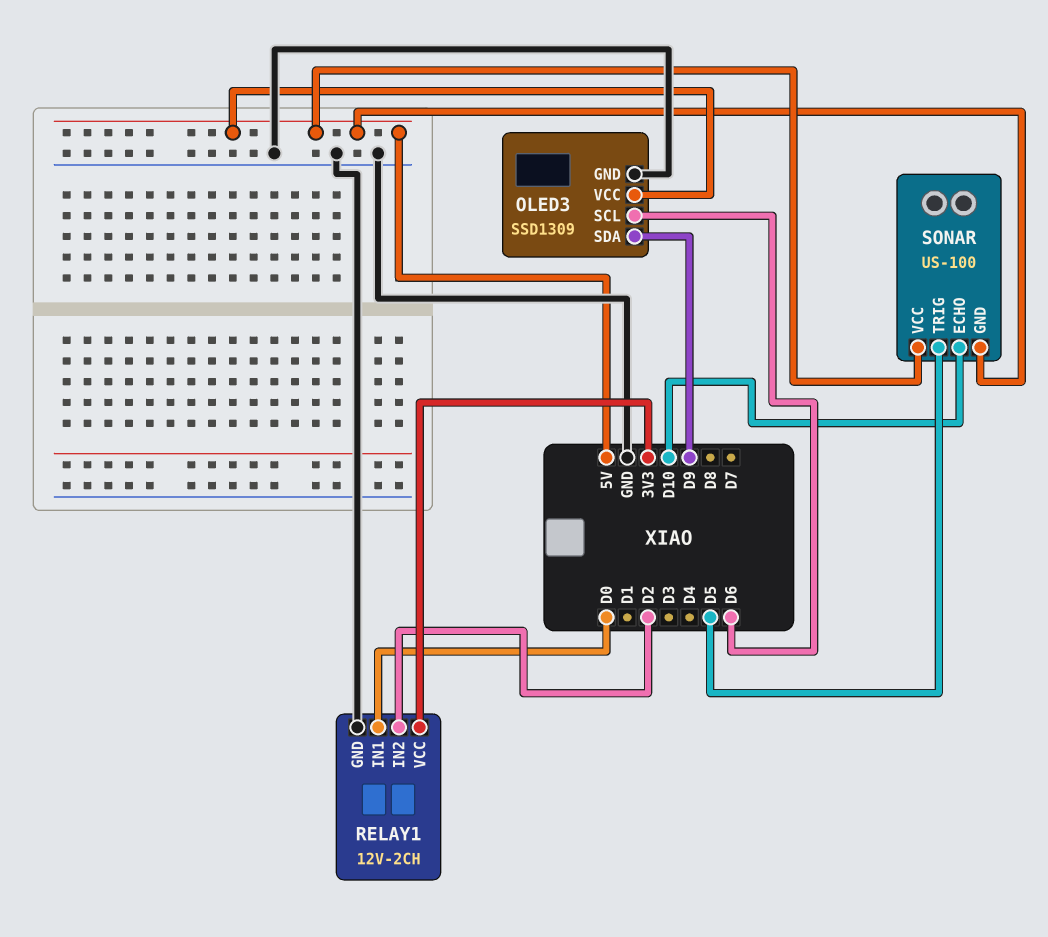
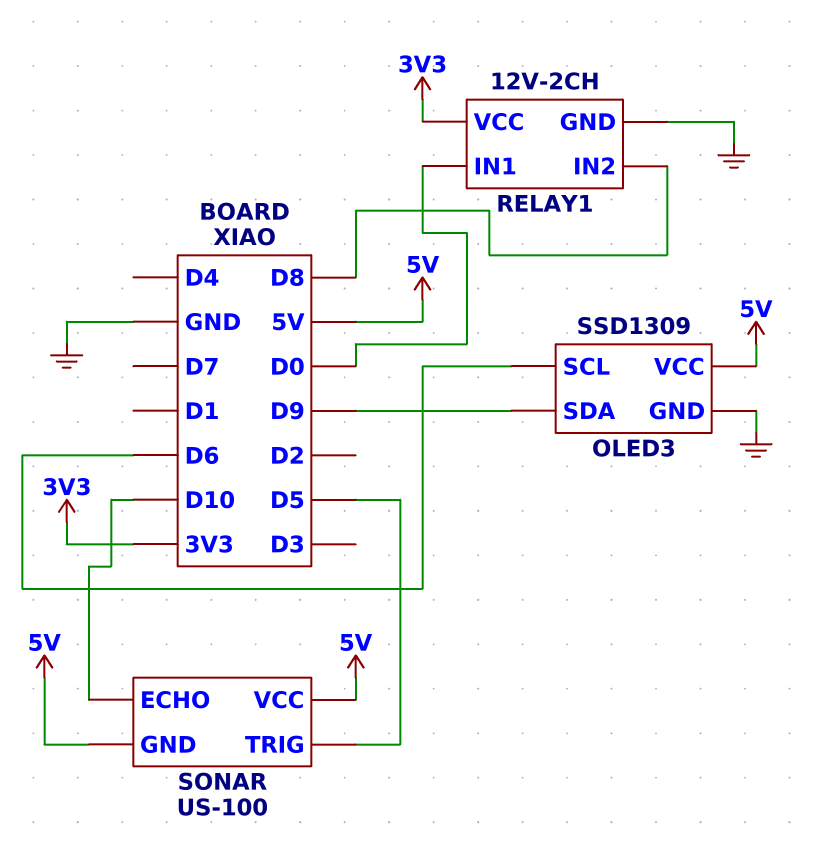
RELAY1 pin IN2: D2 -> D8

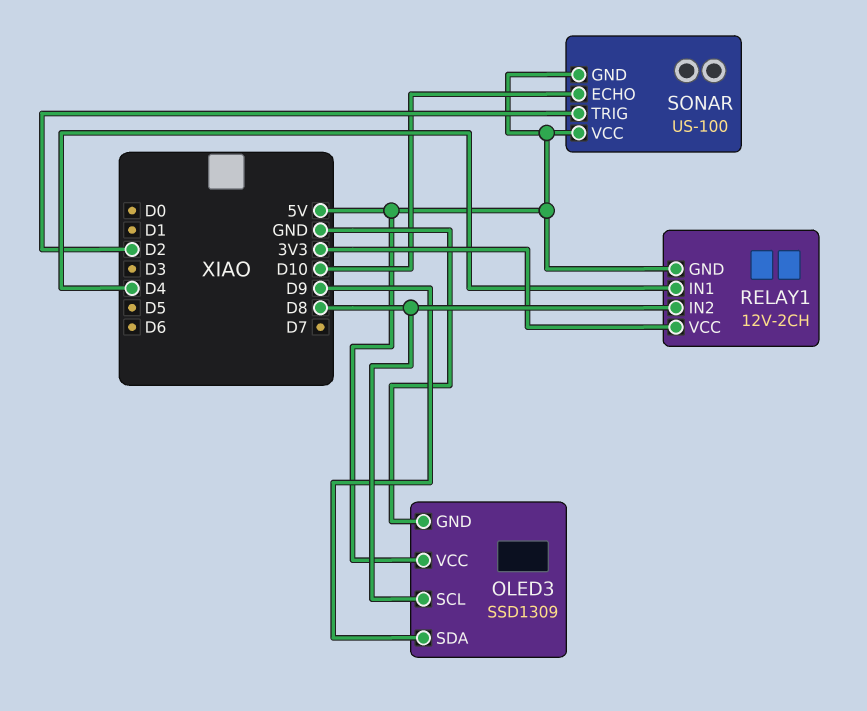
OLED3 pin SCL: D6 -> D8
RELAY1 pin GND: GND -> 5V
RELAY1 pin IN1: D0 -> D4
SONAR pin TRIG: D5 -> D2

